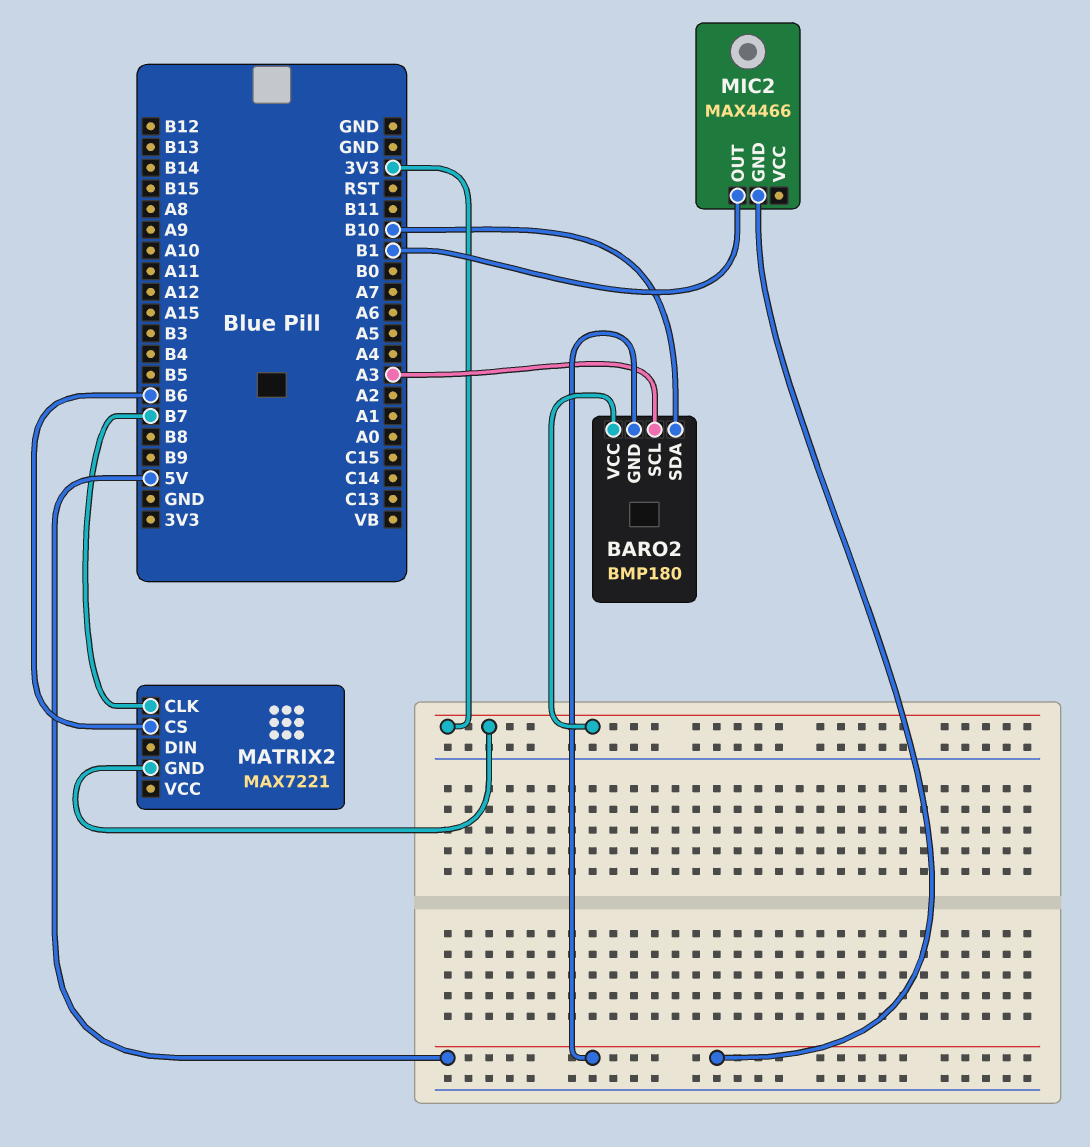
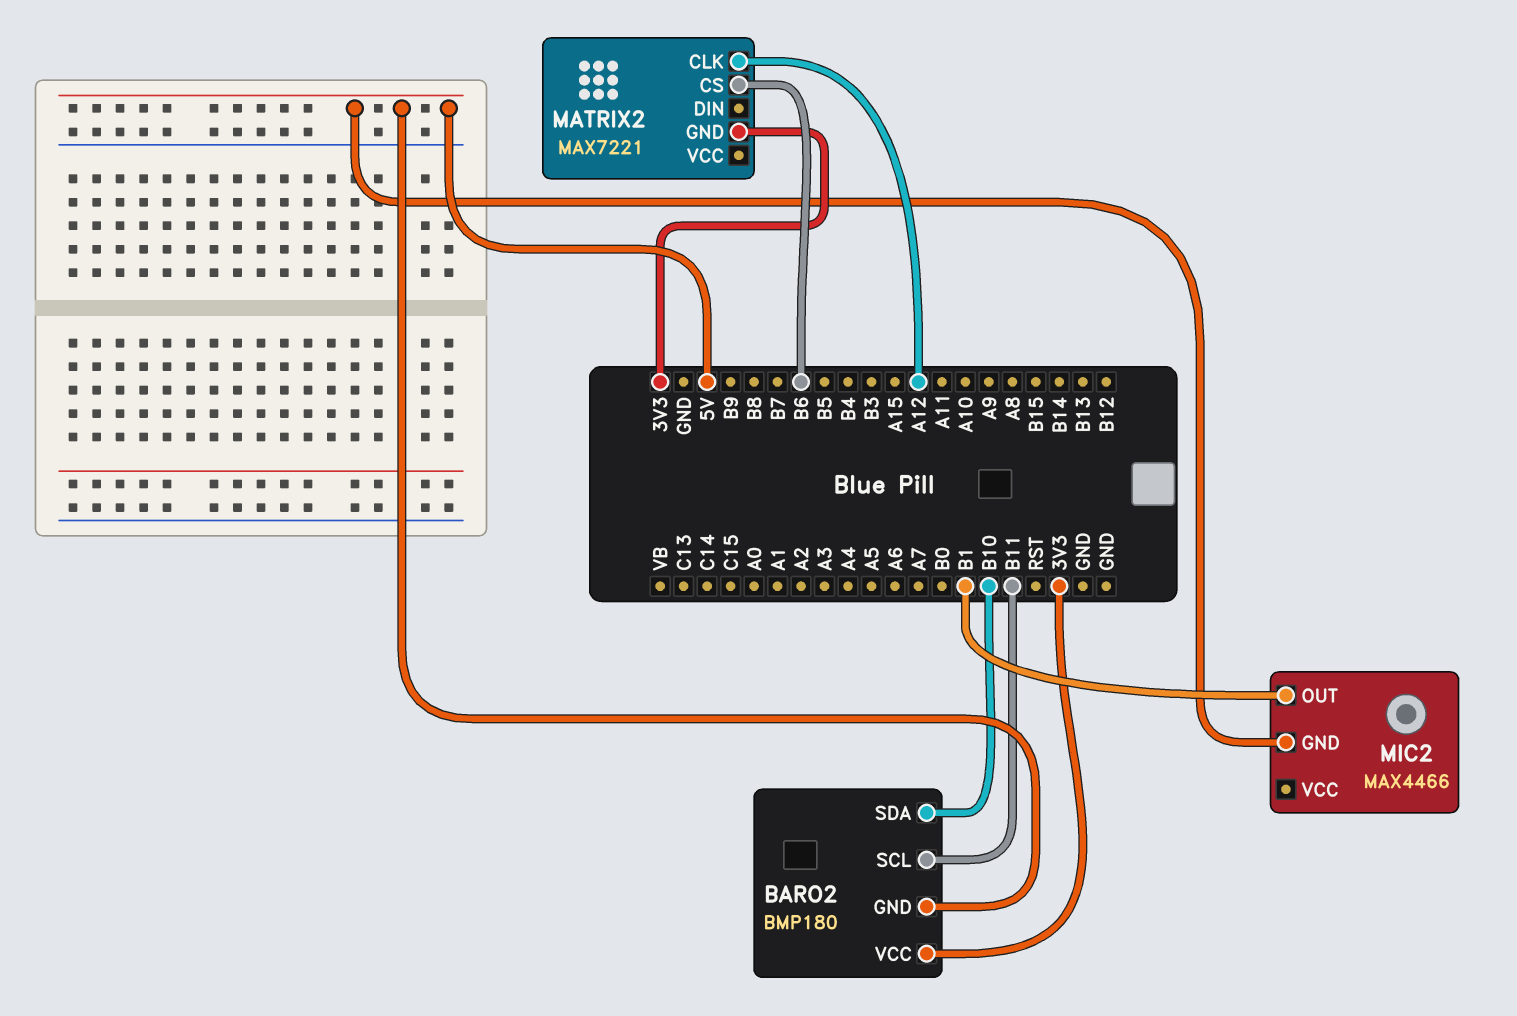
BARO2 pin SCL: A3 -> B11
MATRIX2 pin CLK: B7 -> A12

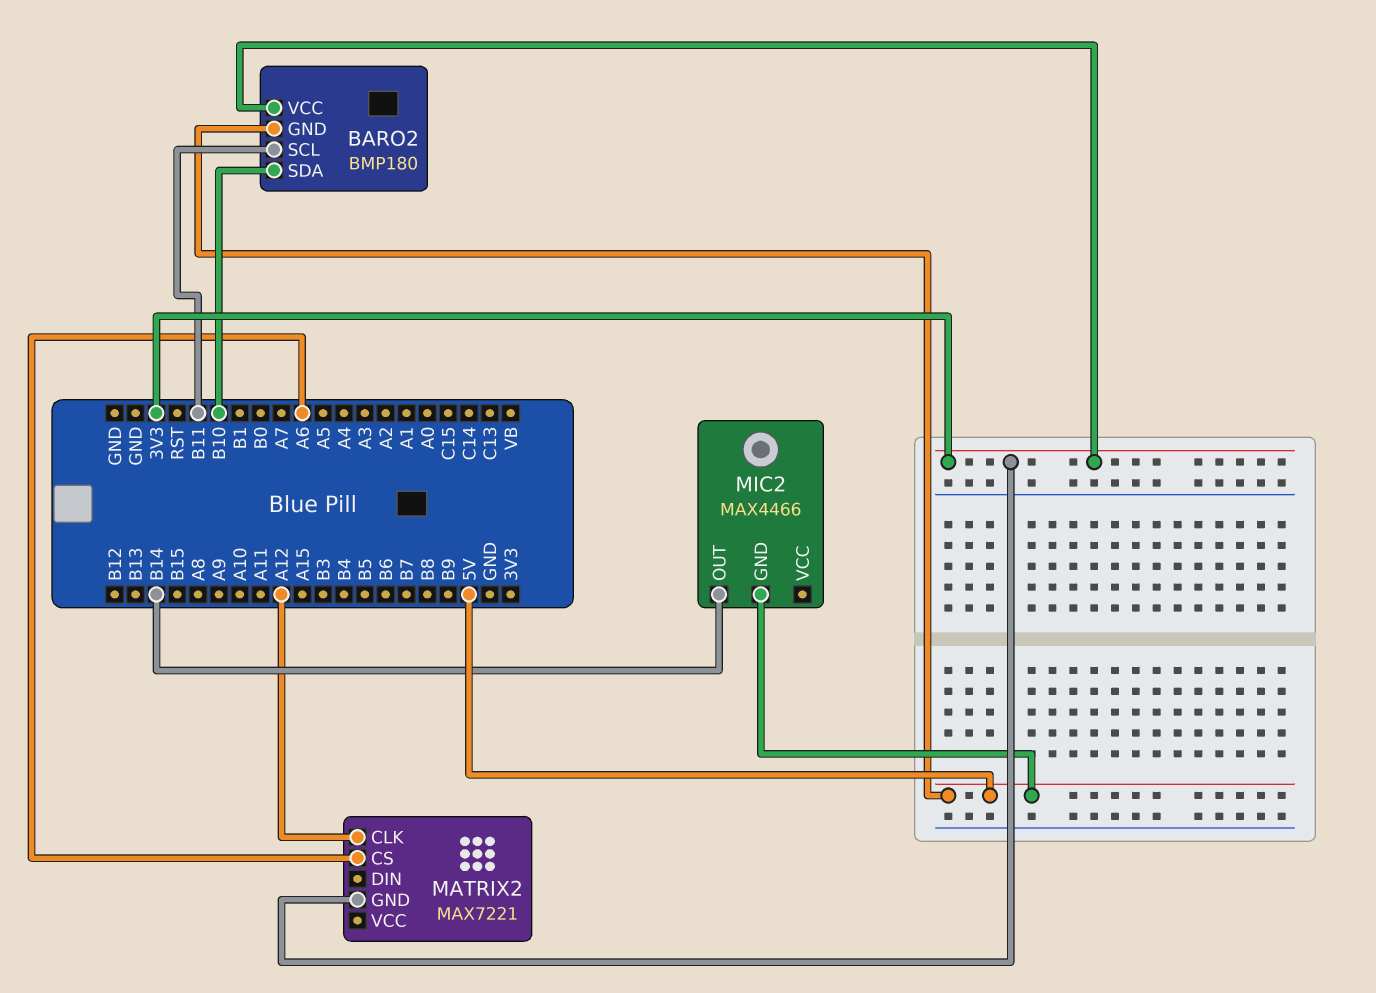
MATRIX2 pin CS: B6 -> A6
MIC2 pin OUT: B1 -> B14

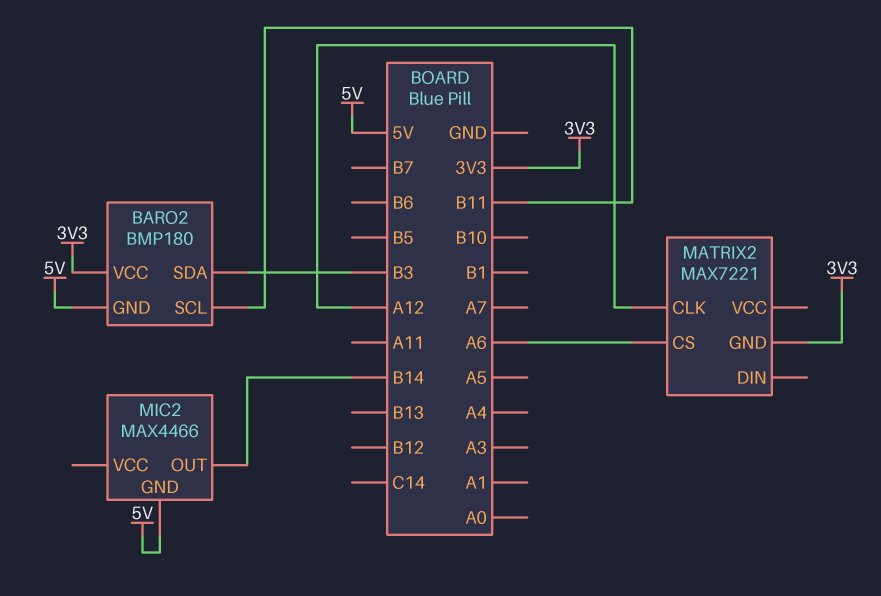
BARO2 pin SDA: B10 -> B3

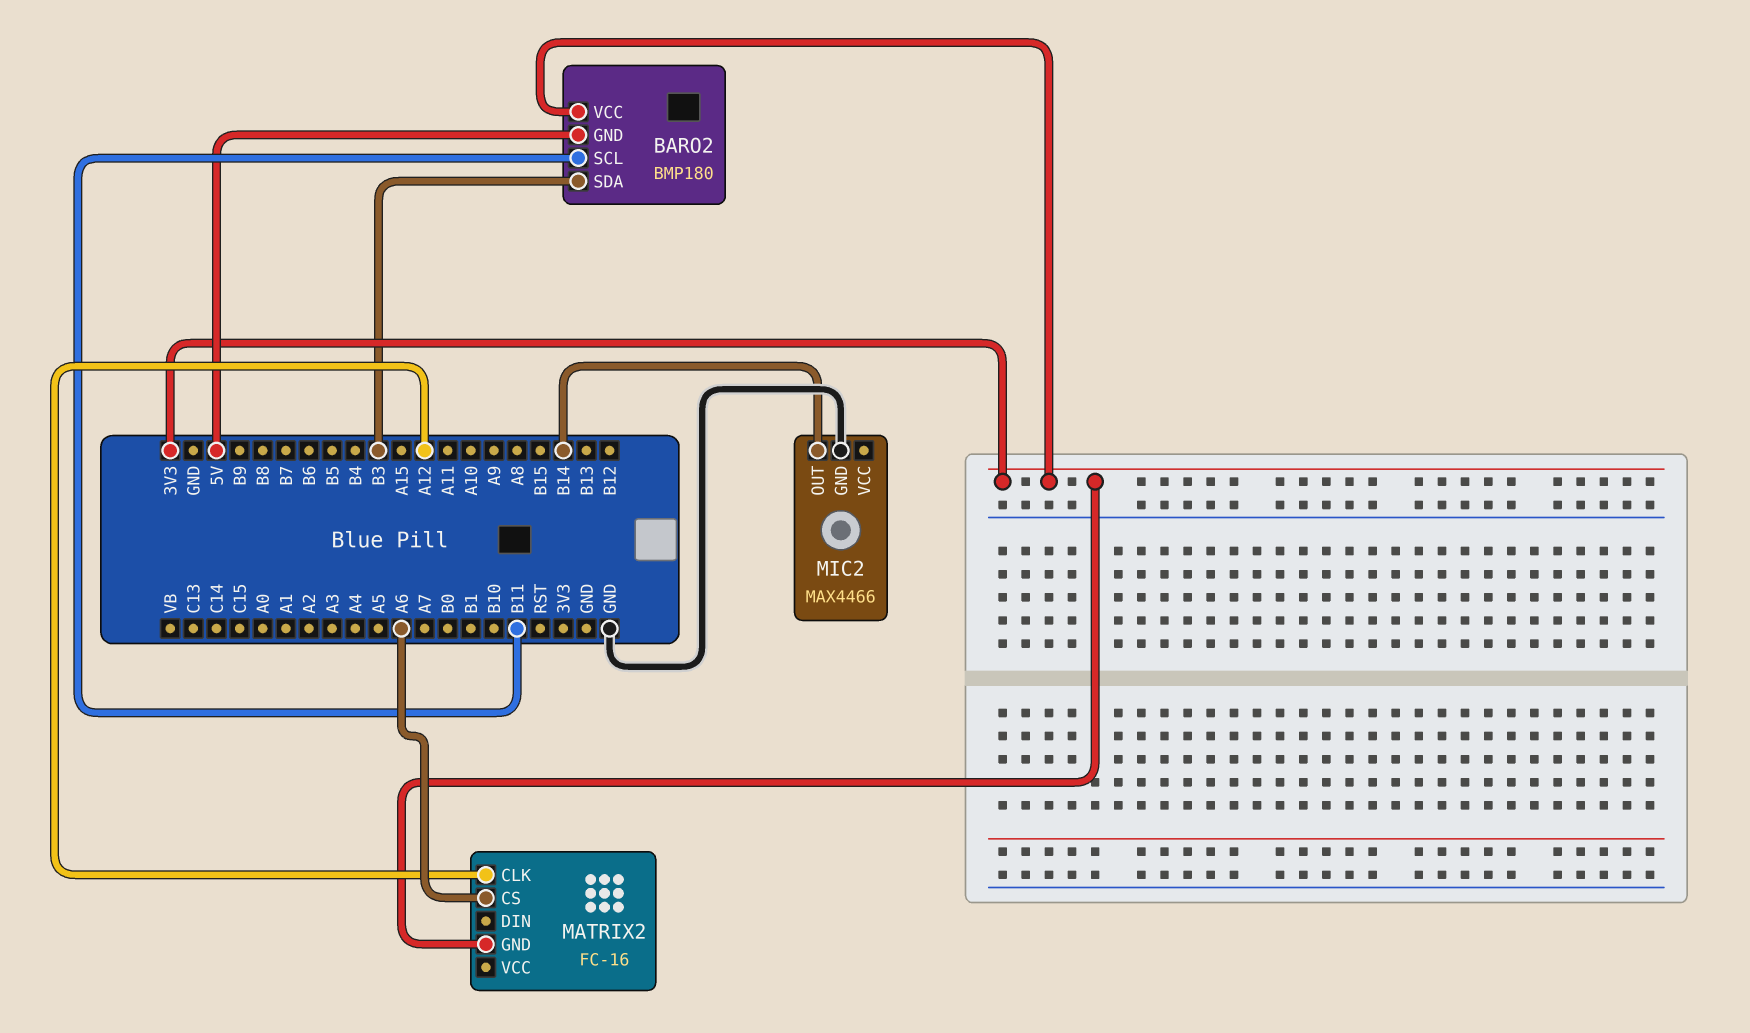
MATRIX2: MAX7221 -> FC-16
MIC2 pin GND: 5V -> GND

